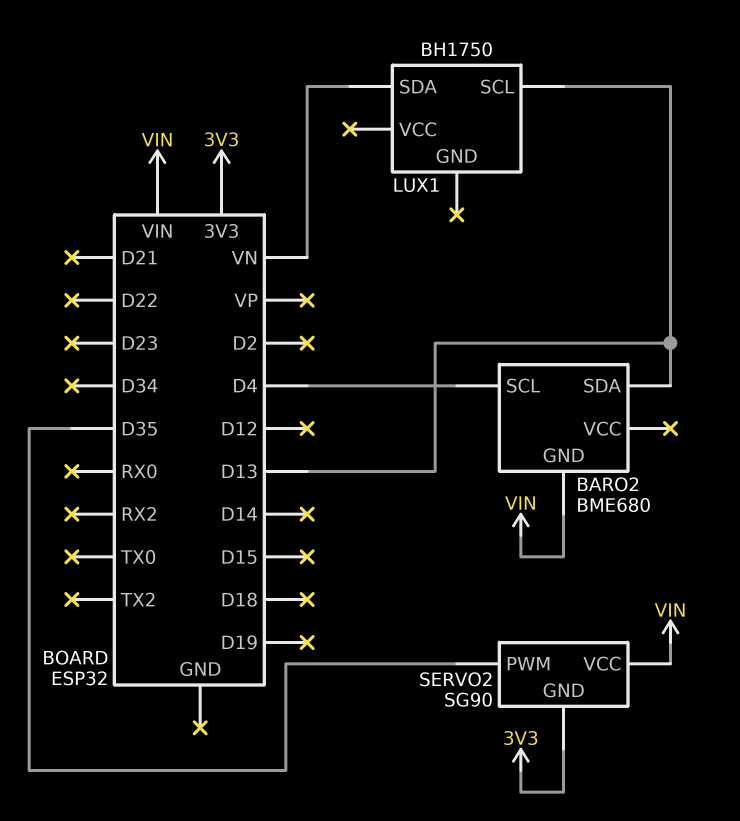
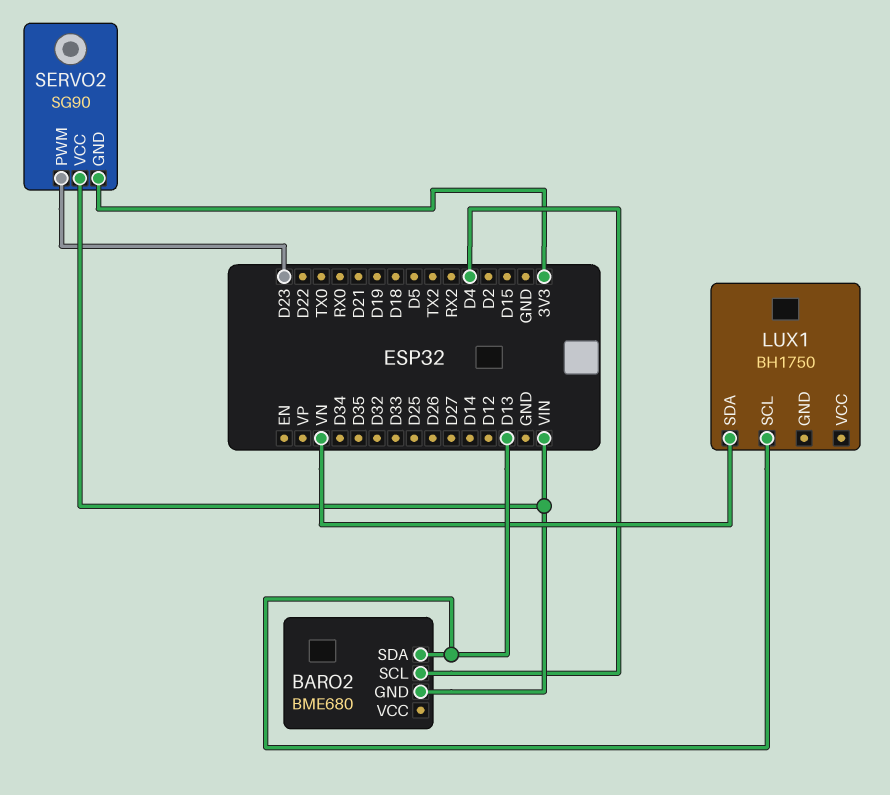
SERVO2 pin PWM: D35 -> D23

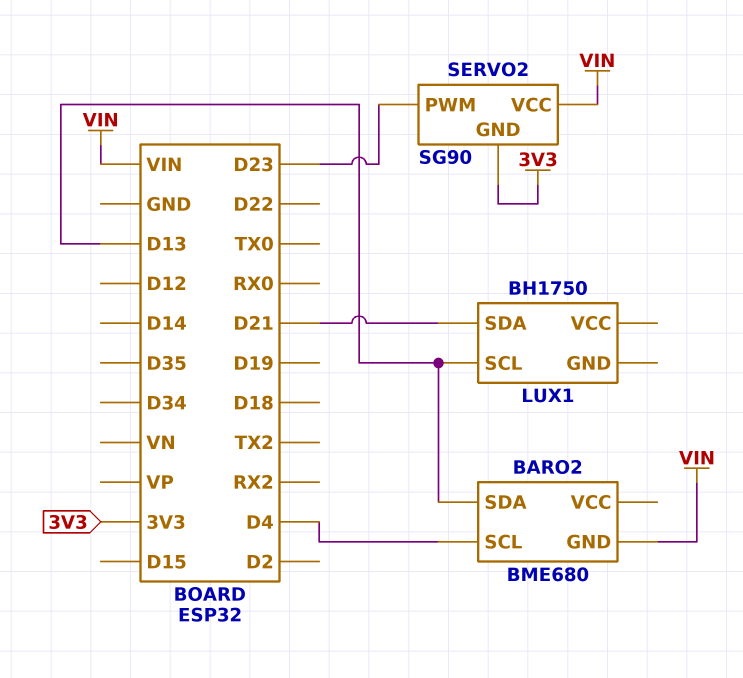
LUX1 pin SDA: VN -> D21

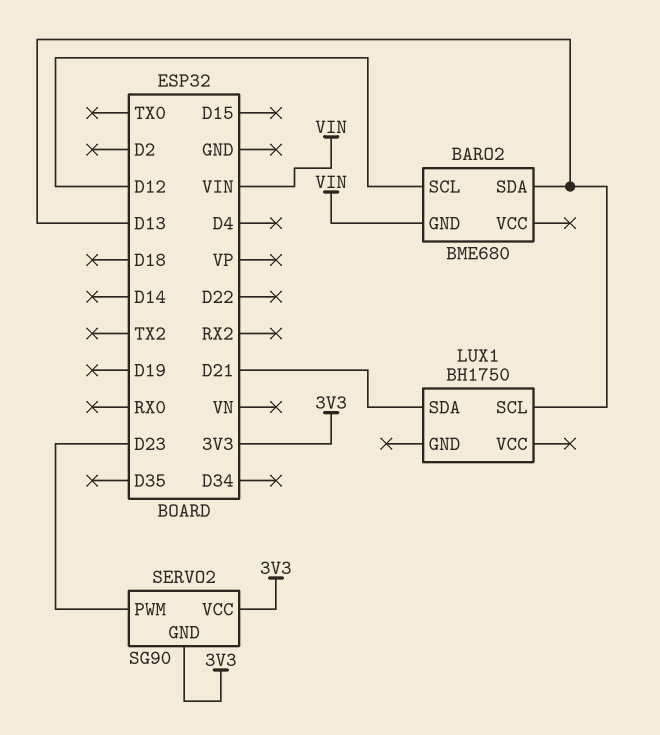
BARO2 pin SCL: D4 -> D12
SERVO2 pin VCC: VIN -> 3V3

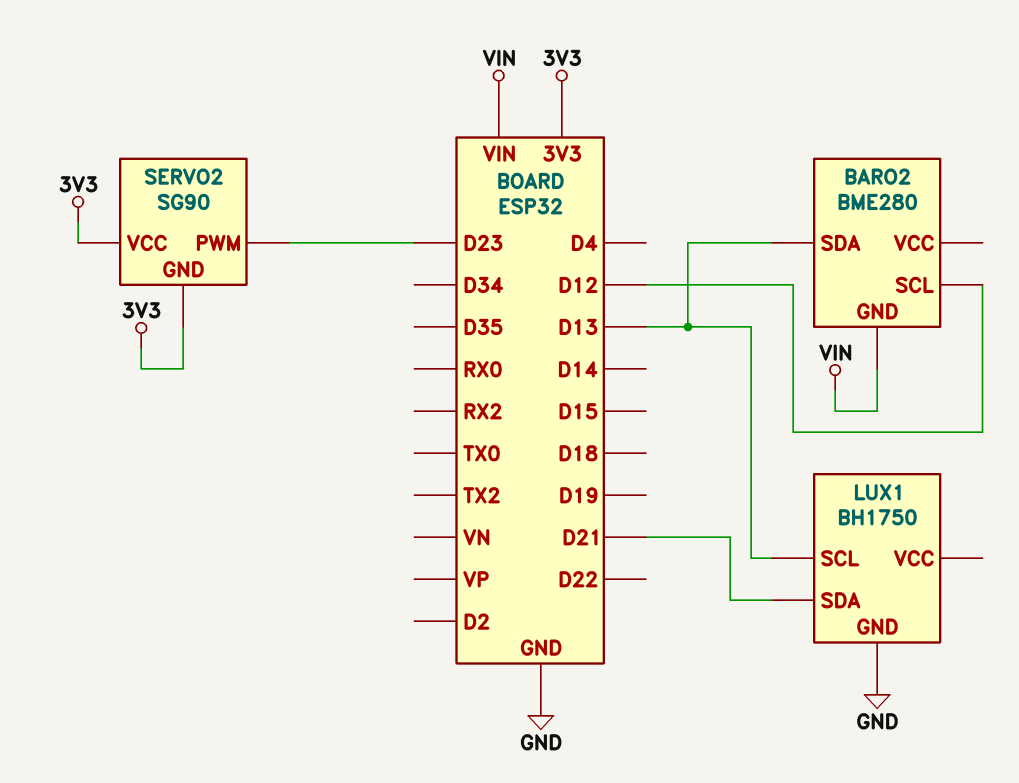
BARO2: BME680 -> BME280
LUX1 pin GND: none -> GND

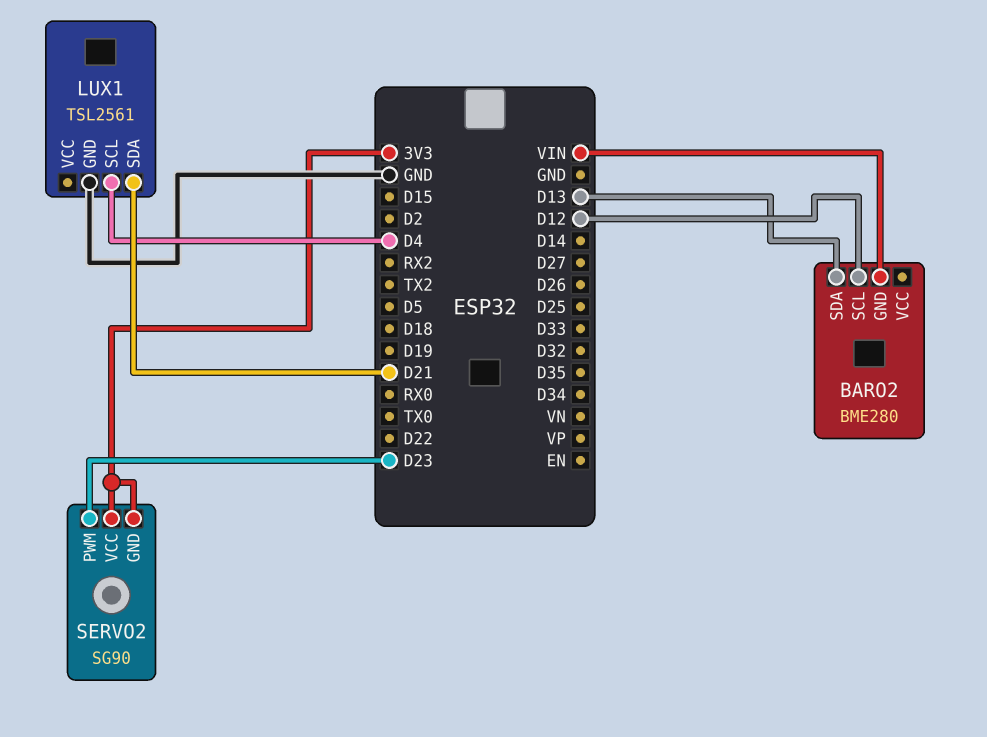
LUX1: BH1750 -> TSL2561
LUX1 pin SCL: D13 -> D4

